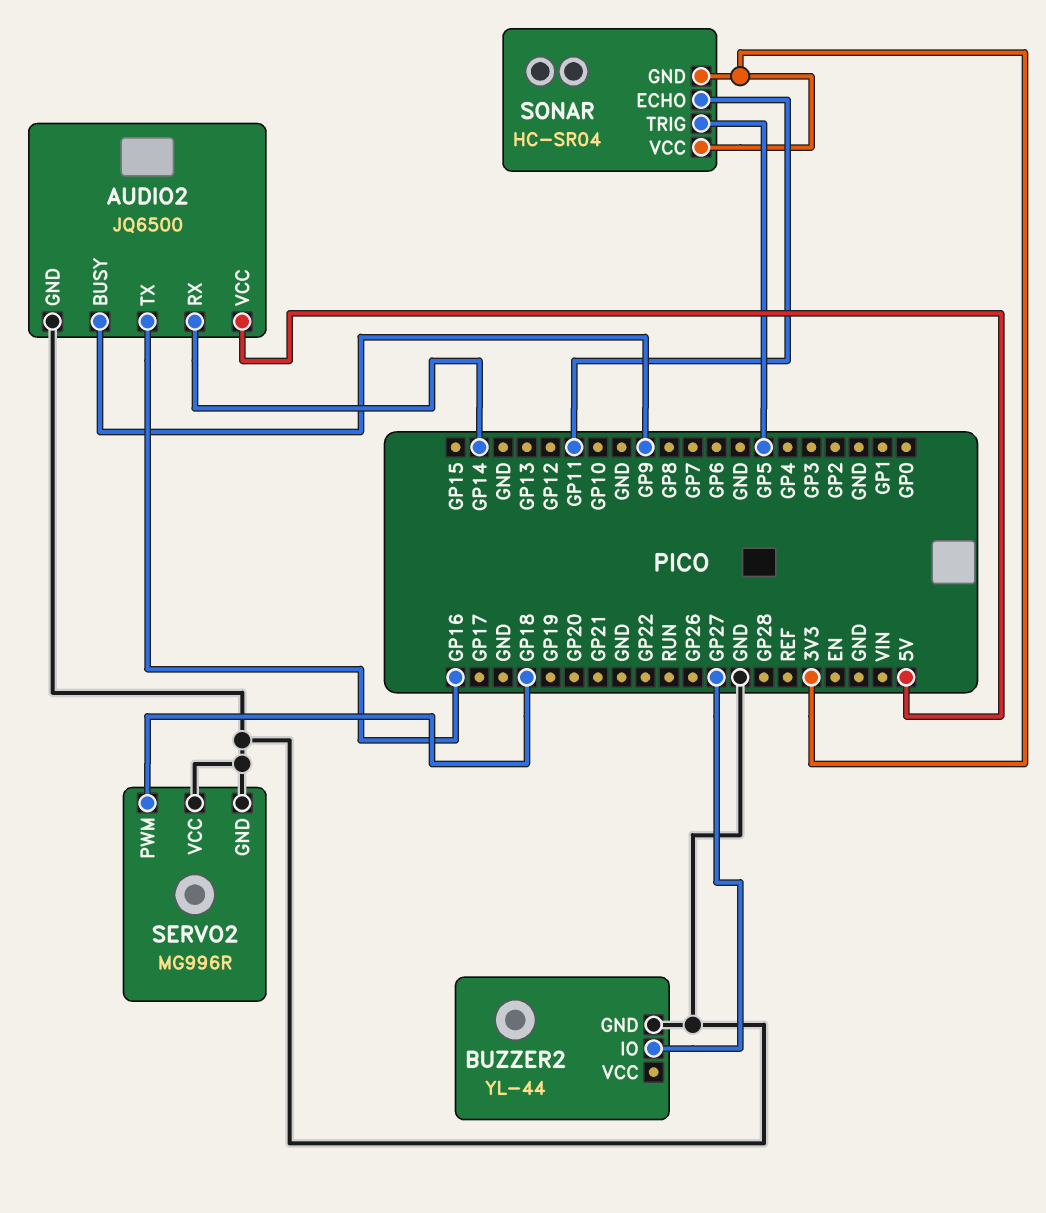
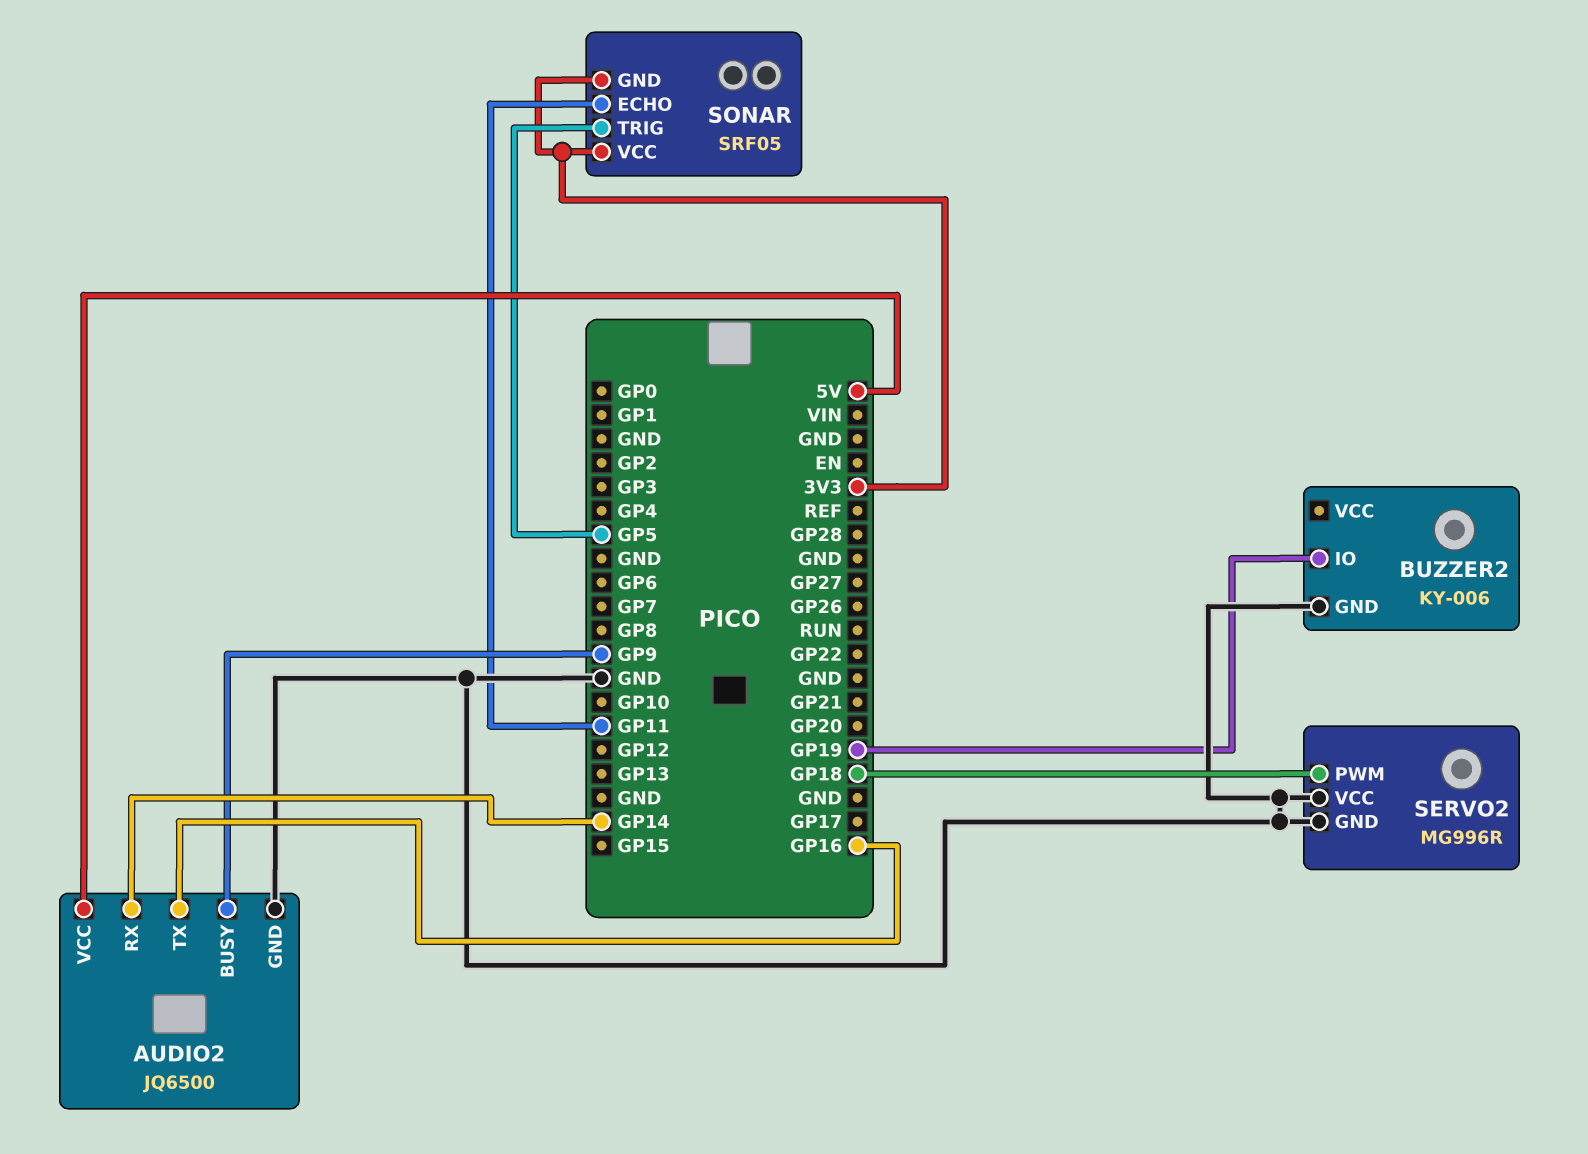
BUZZER2: YL-44 -> KY-006
BUZZER2 pin IO: GP27 -> GP19
SONAR: HC-SR04 -> SRF05

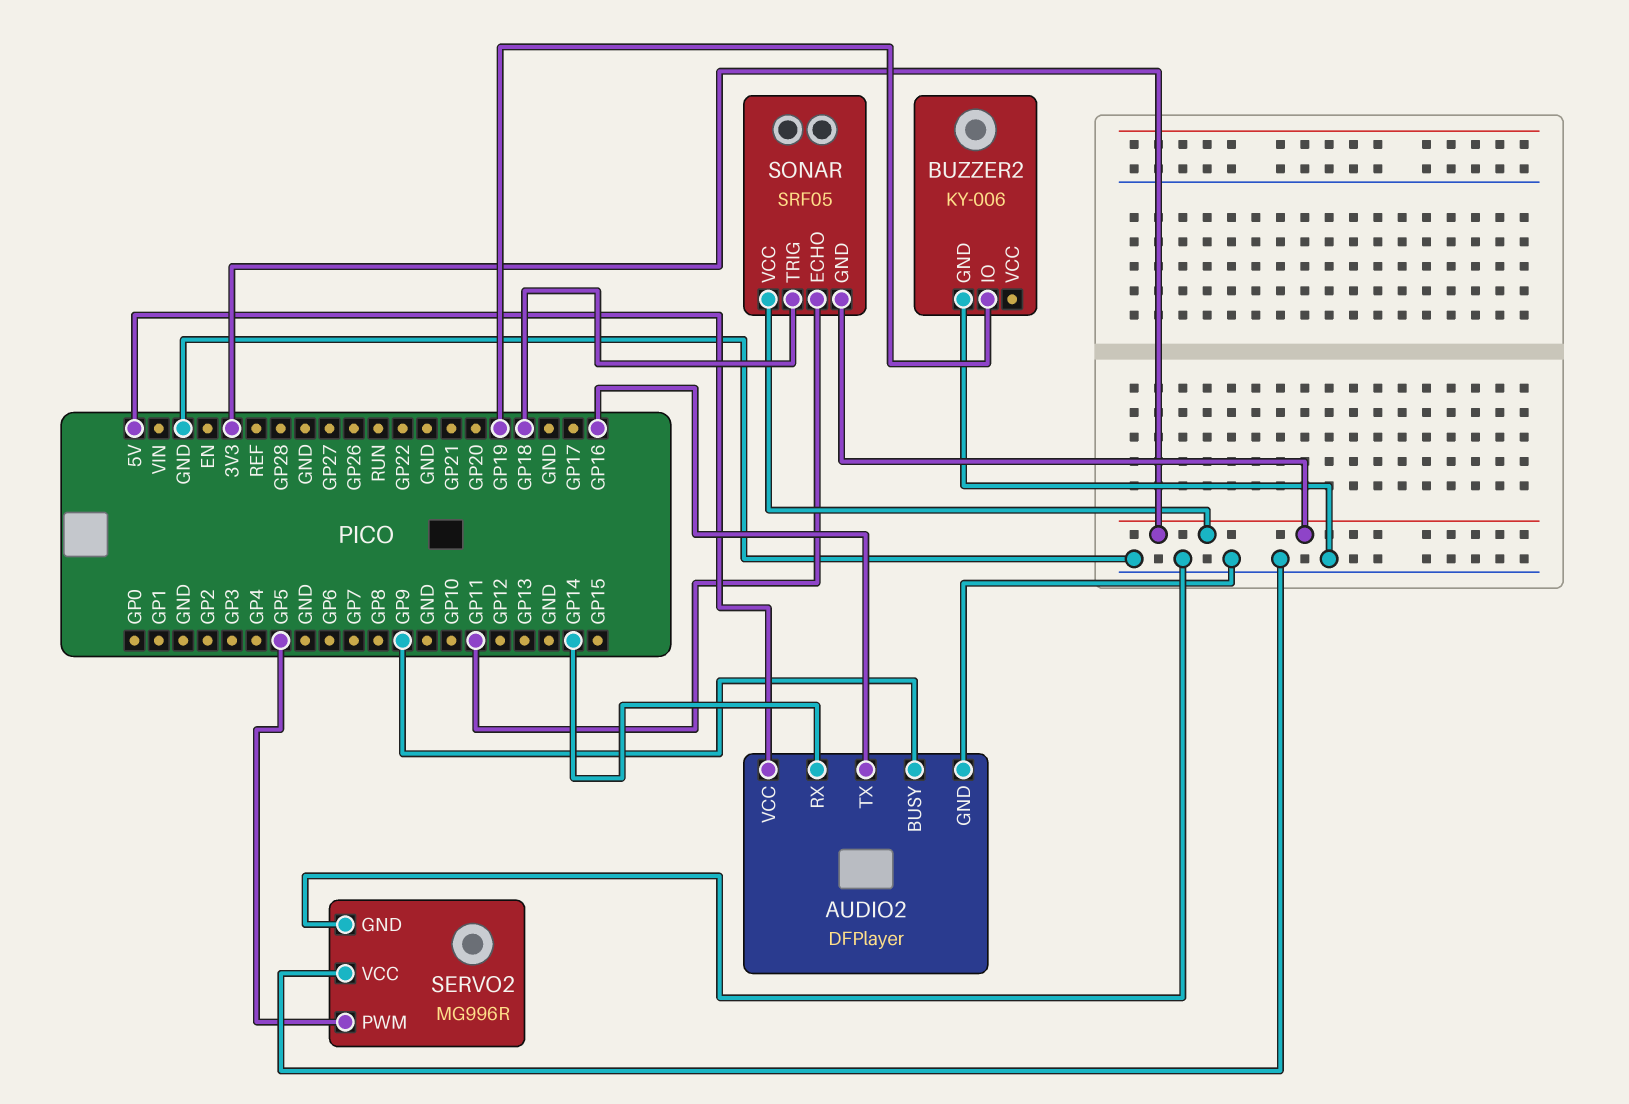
AUDIO2: JQ6500 -> DFPlayer
SERVO2 pin PWM: GP18 -> GP5
SONAR pin TRIG: GP5 -> GP18

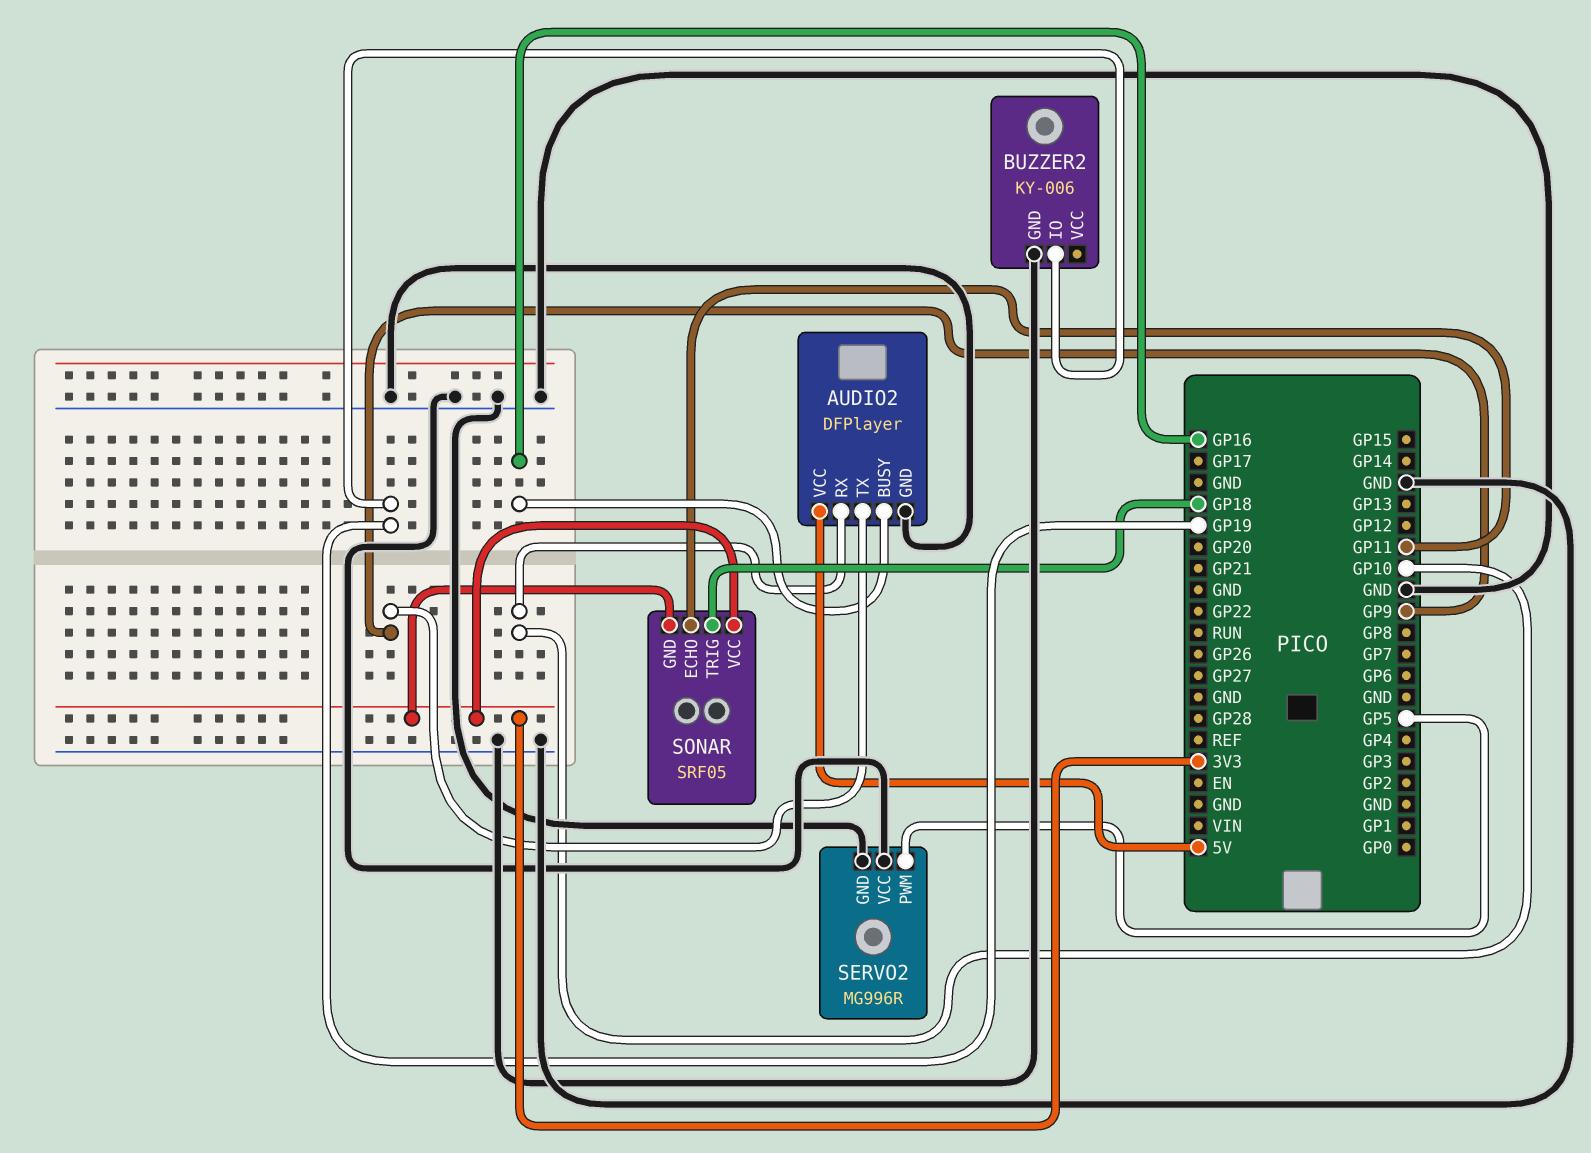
AUDIO2 pin BUSY: GP9 -> GP16
AUDIO2 pin RX: GP14 -> GP10
AUDIO2 pin TX: GP16 -> GP9

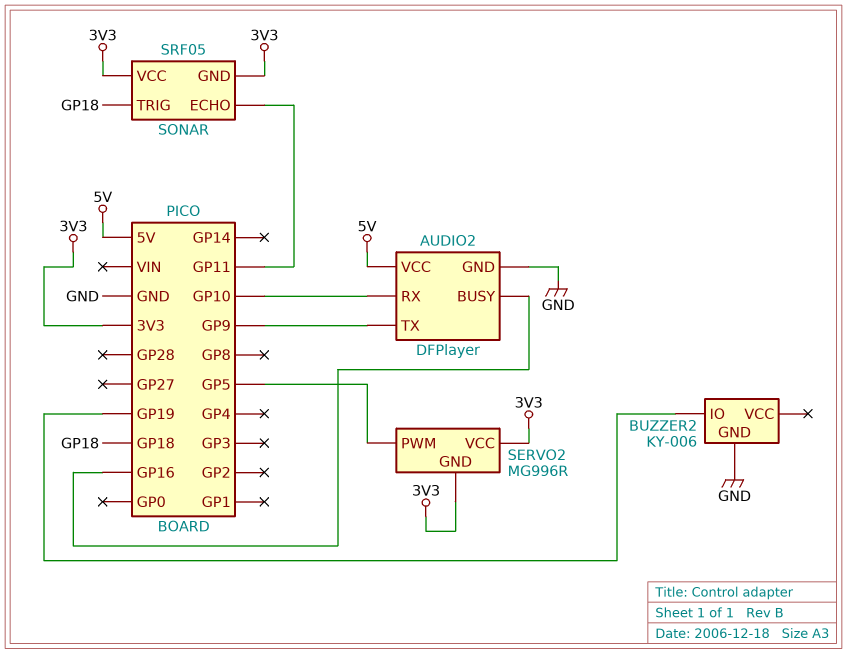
SERVO2 pin GND: GND -> 3V3
SERVO2 pin VCC: GND -> 3V3

